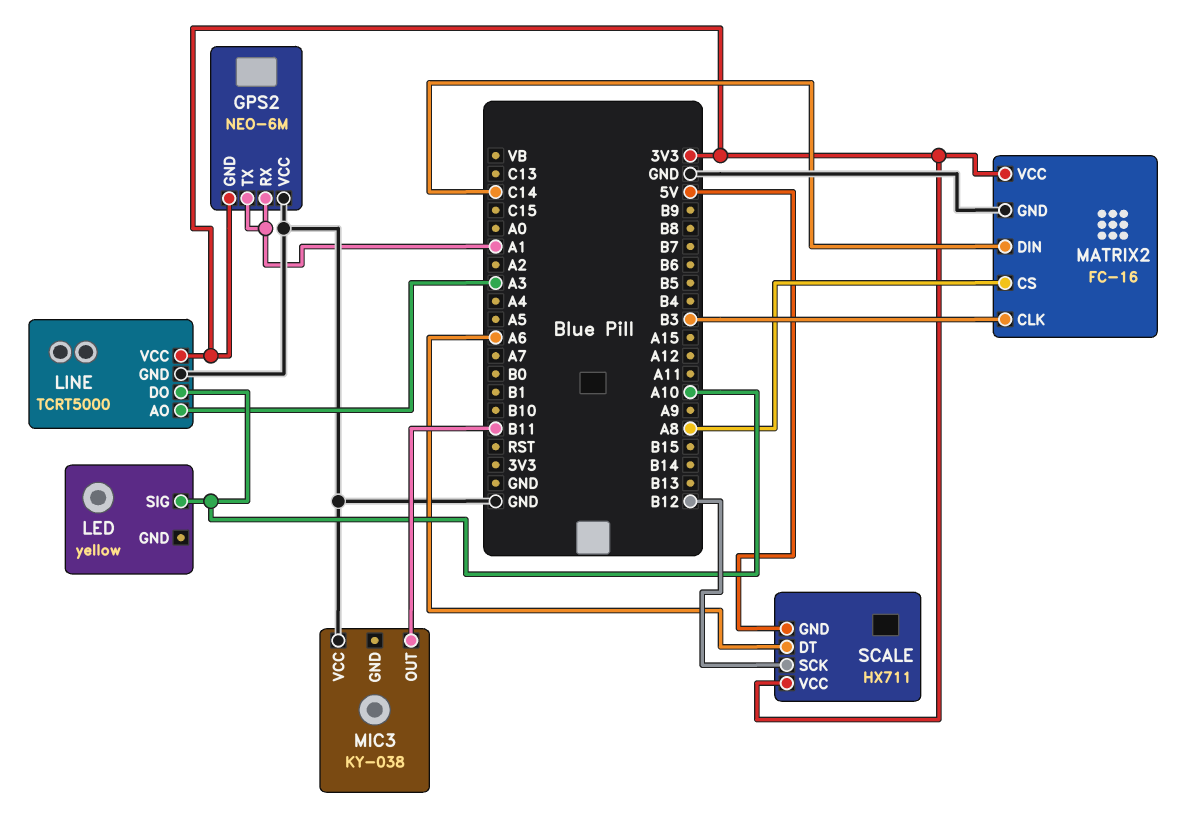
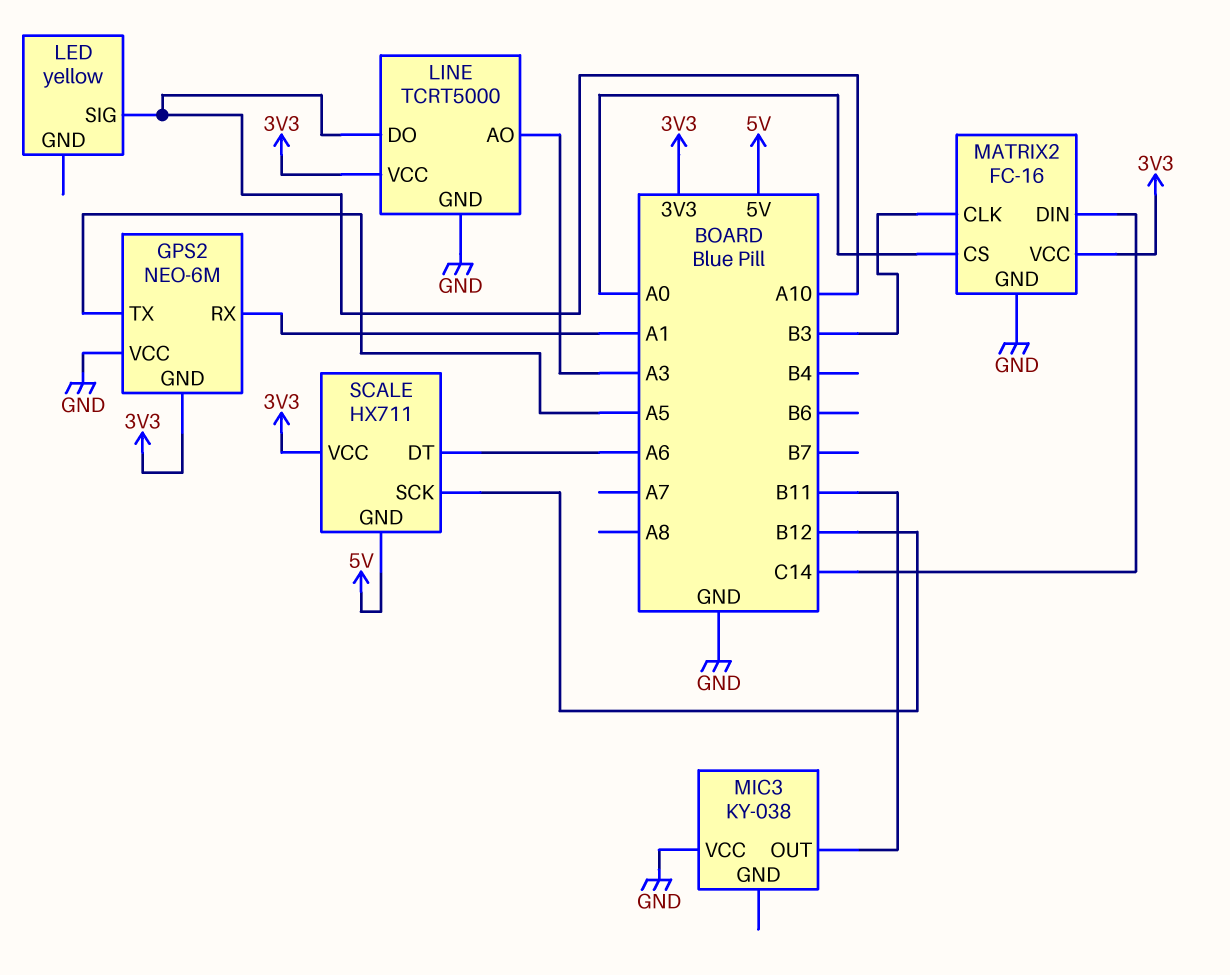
GPS2 pin TX: A1 -> A5
MATRIX2 pin CS: A8 -> A0

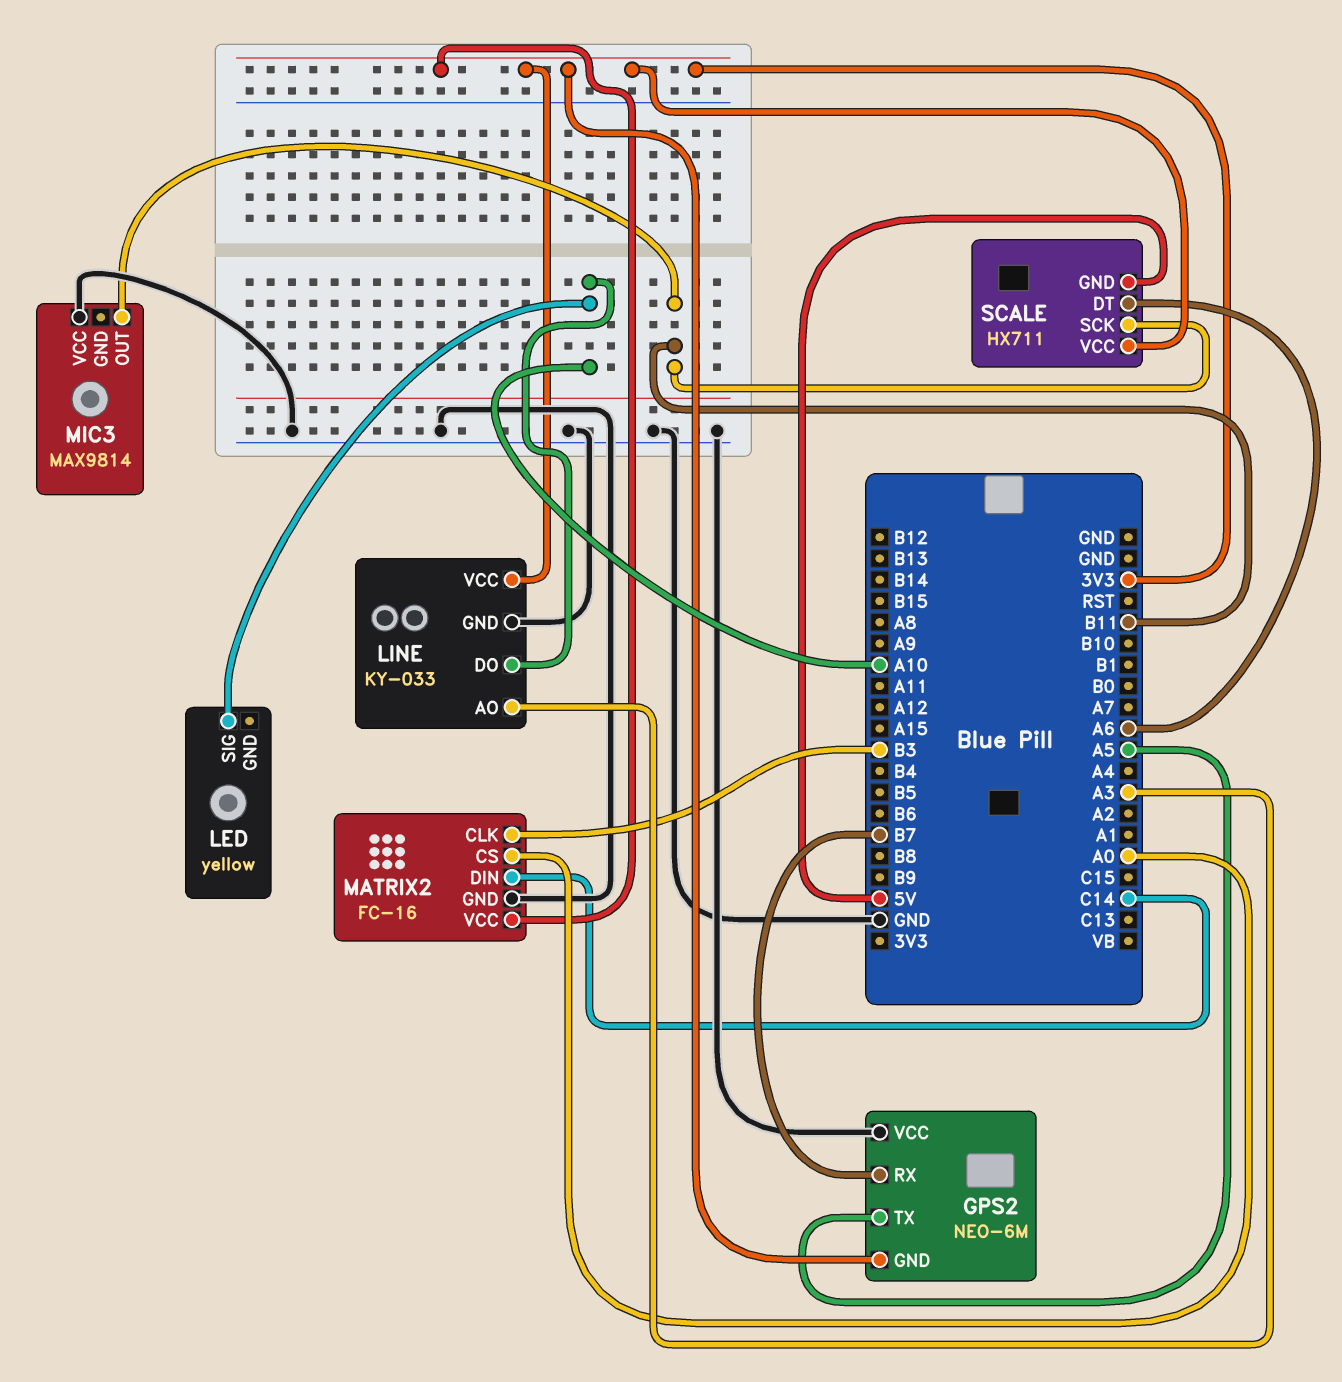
GPS2 pin RX: A1 -> B7
LINE: TCRT5000 -> KY-033
MIC3: KY-038 -> MAX9814
SCALE pin SCK: B12 -> B11

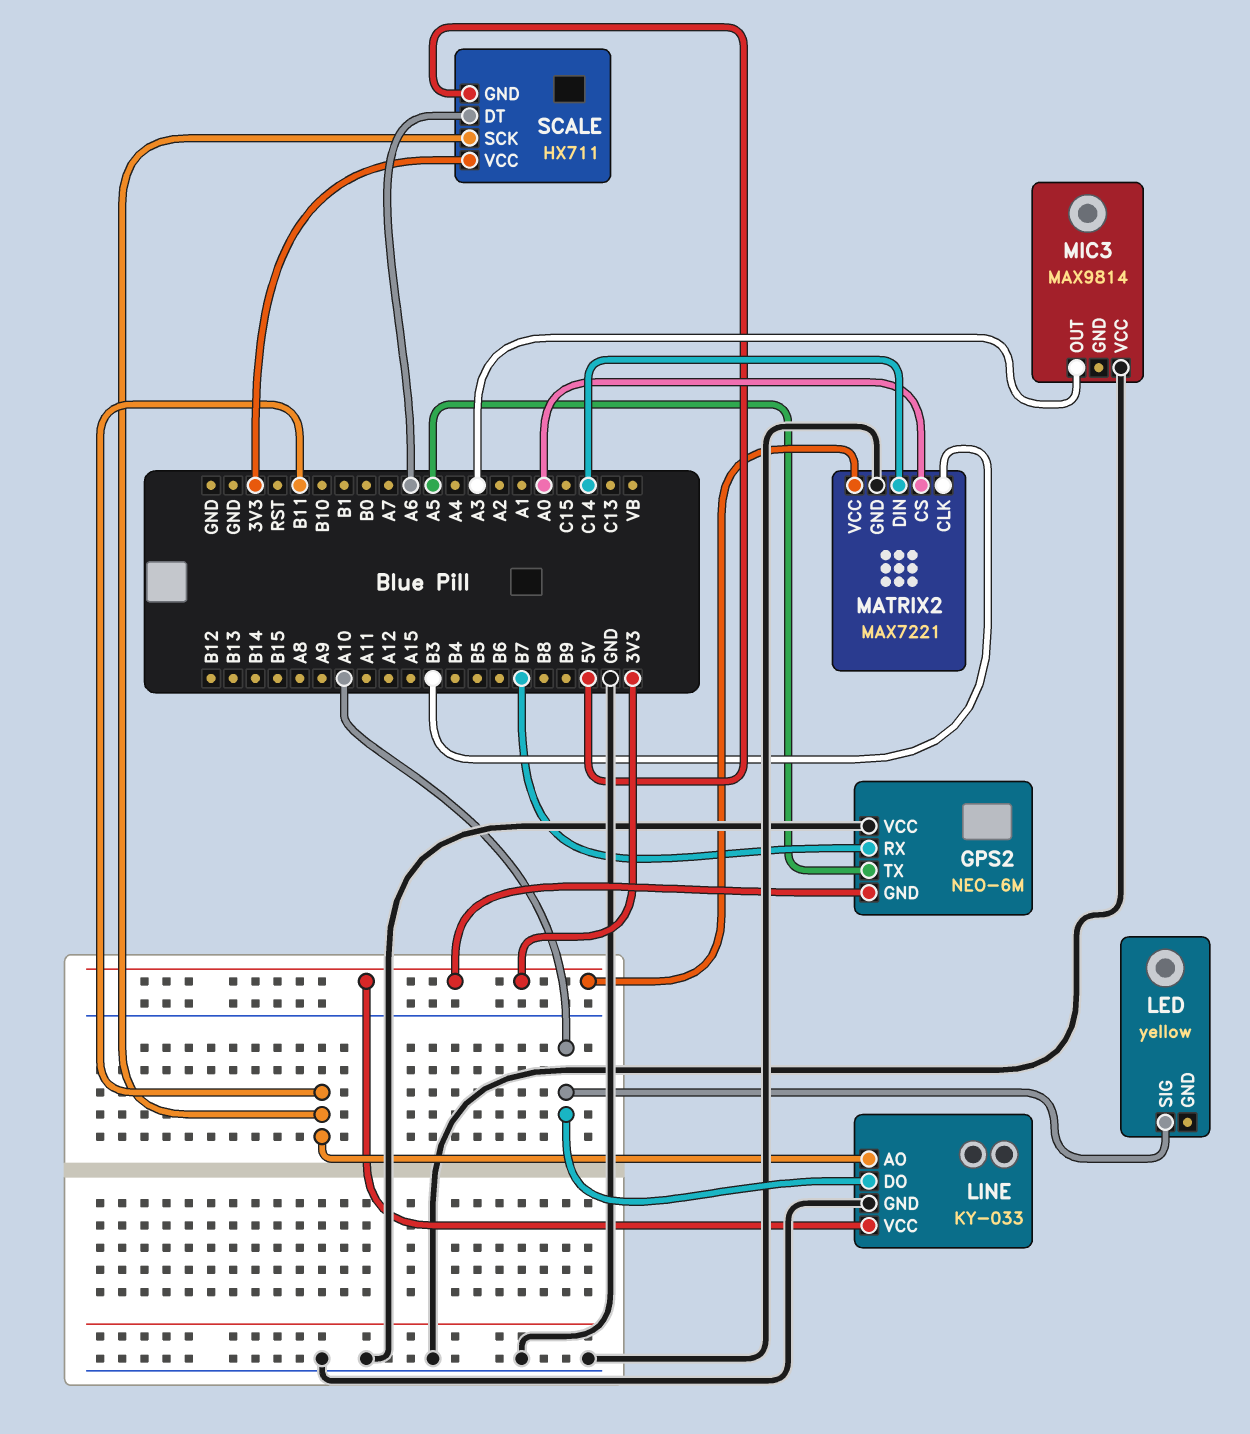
LINE pin AO: A3 -> B11
MATRIX2: FC-16 -> MAX7221
MIC3 pin OUT: B11 -> A3

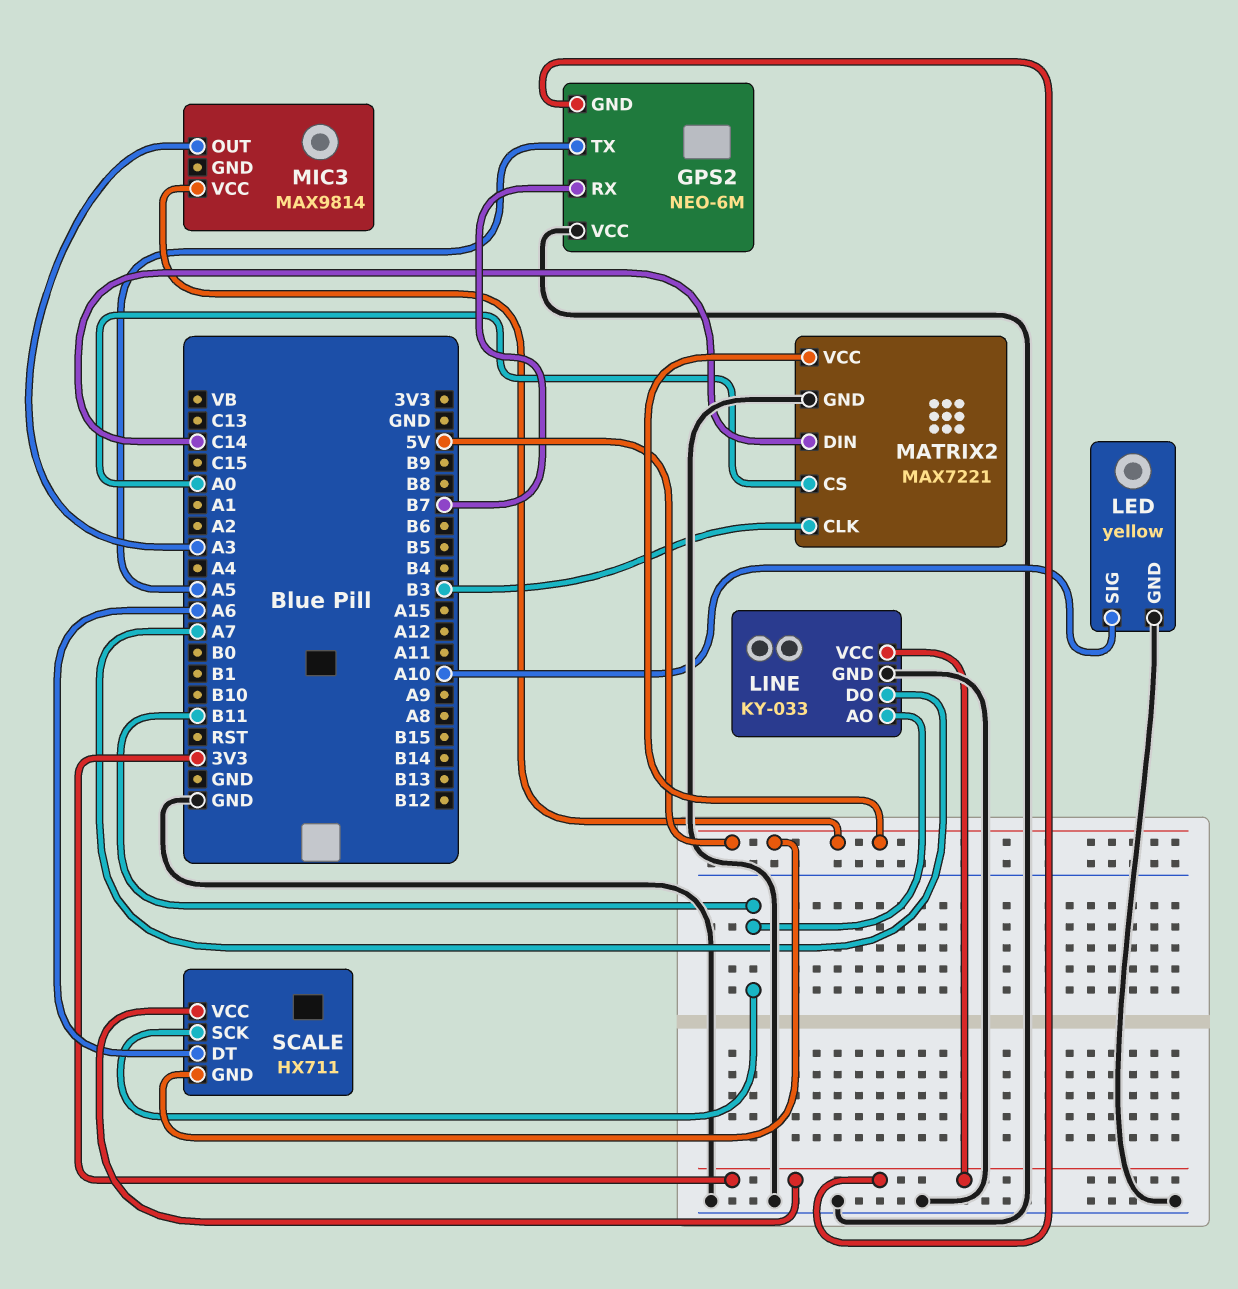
LED pin GND: none -> GND
LINE pin DO: A10 -> A7
MATRIX2 pin VCC: 3V3 -> 5V
MIC3 pin VCC: GND -> 5V

